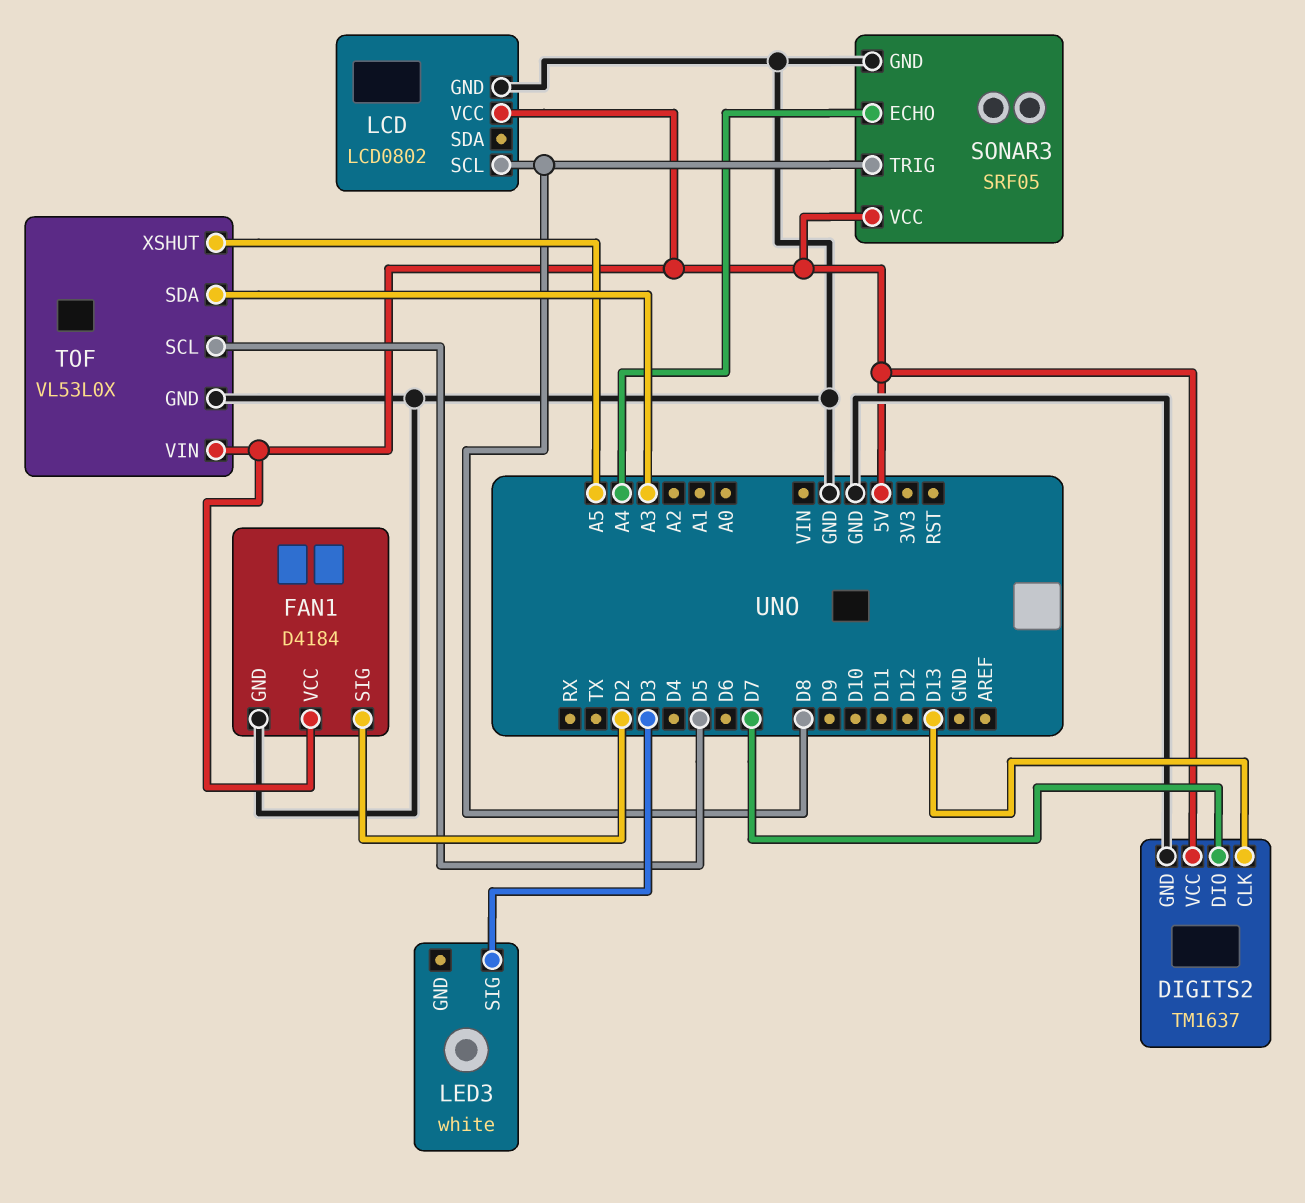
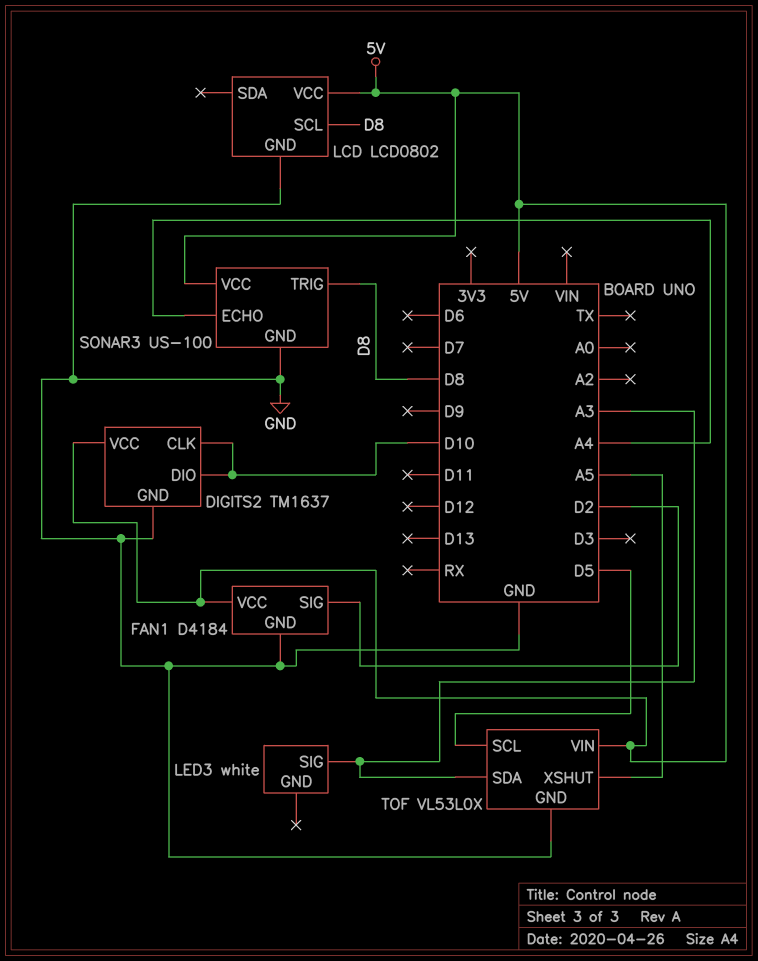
DIGITS2 pin CLK: D13 -> D10
DIGITS2 pin DIO: D7 -> D10
LED3 pin SIG: D3 -> A3
SONAR3: SRF05 -> US-100

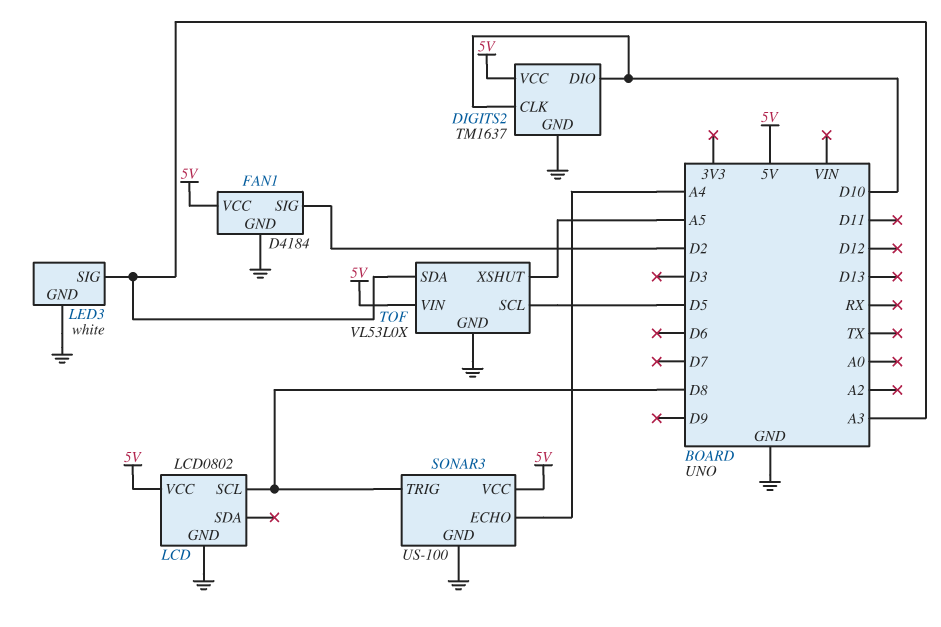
LED3 pin GND: none -> GND

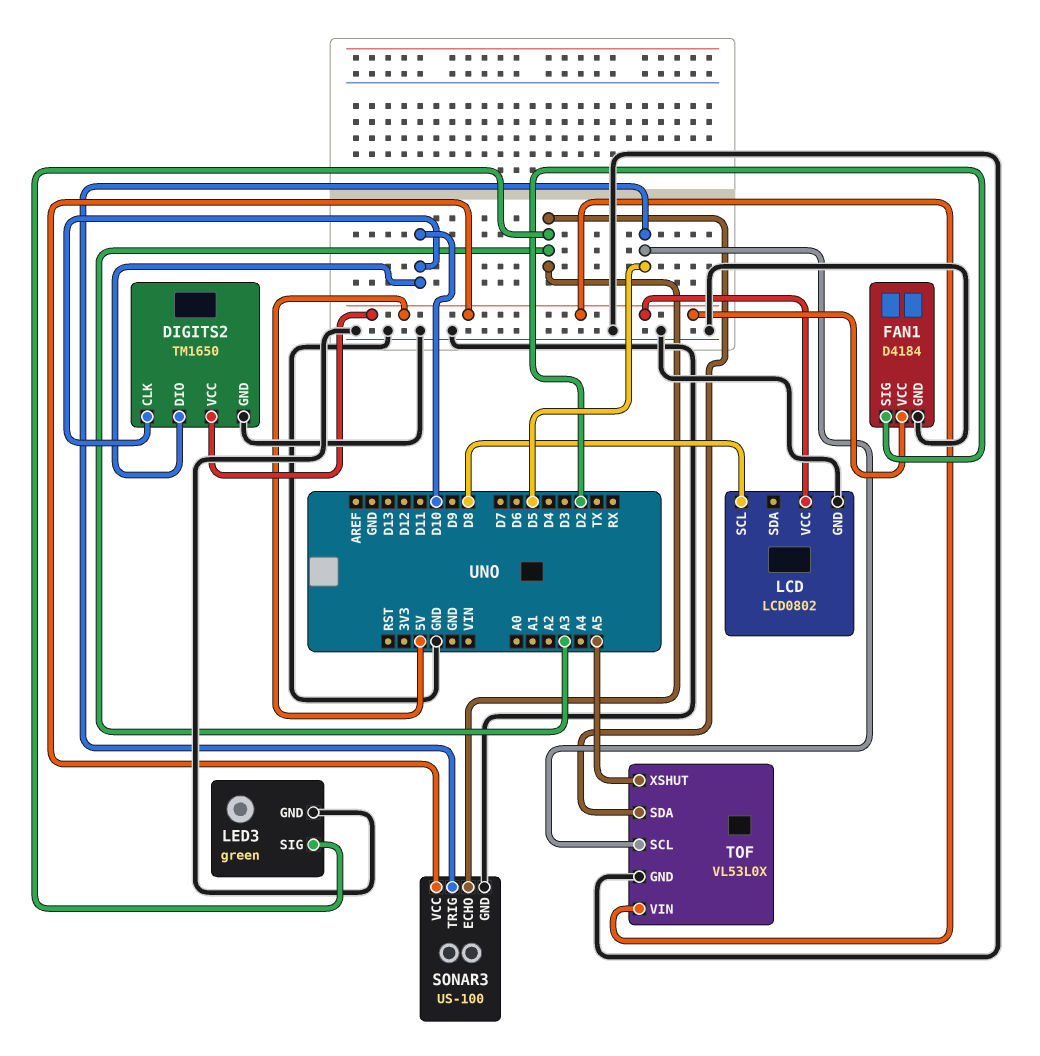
DIGITS2: TM1637 -> TM1650
LED3: white -> green
SONAR3 pin ECHO: A4 -> A3
SONAR3 pin TRIG: D8 -> D5

